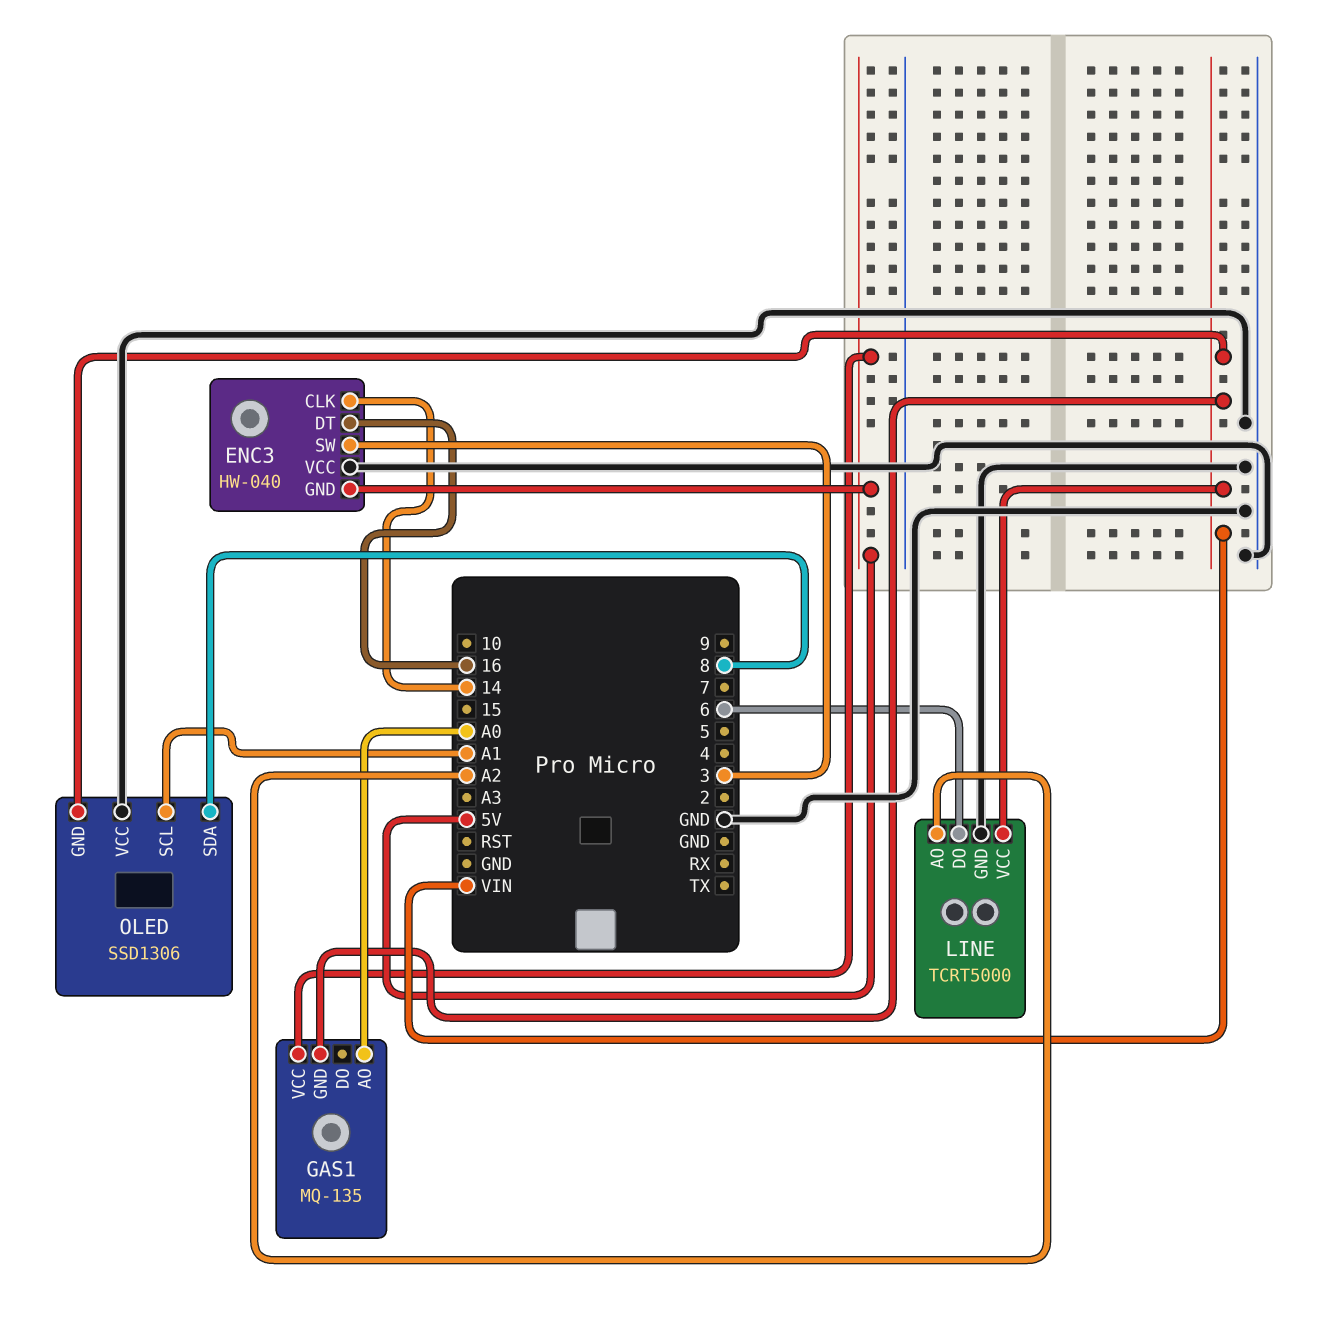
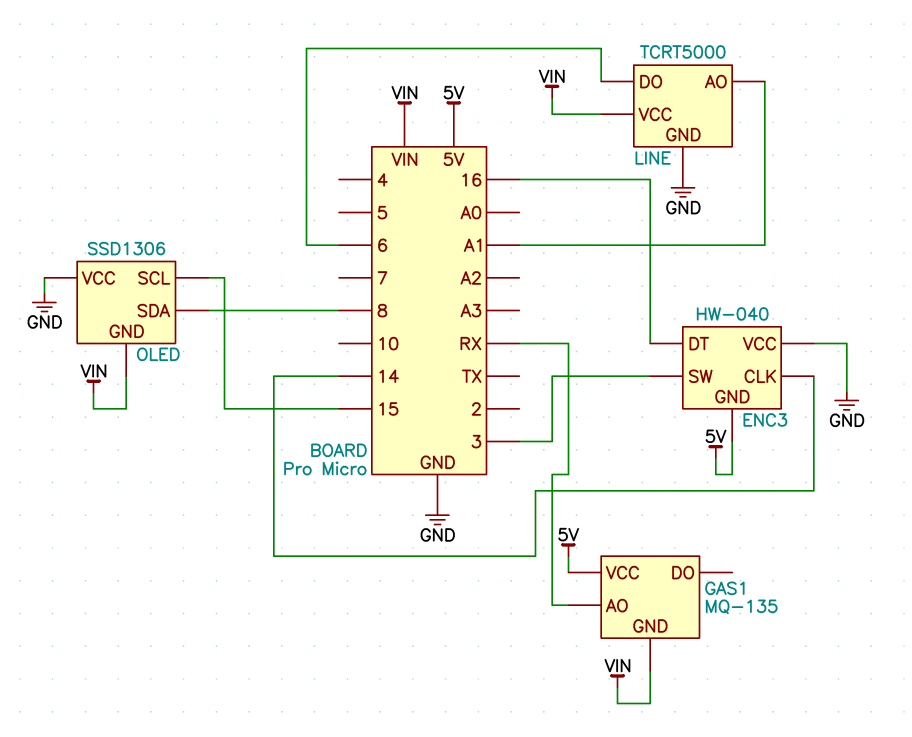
GAS1 pin AO: A0 -> RX
LINE pin AO: A2 -> A1
OLED pin SCL: A1 -> 15

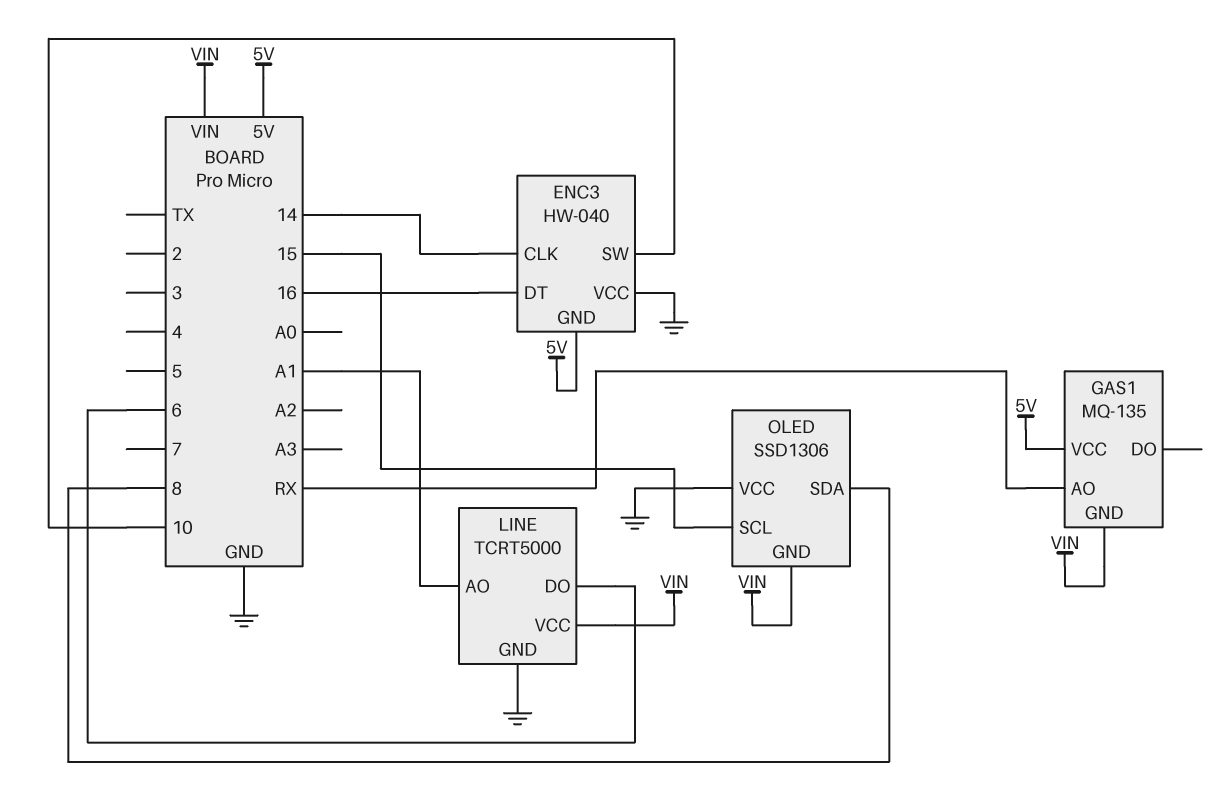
ENC3 pin SW: 3 -> 10

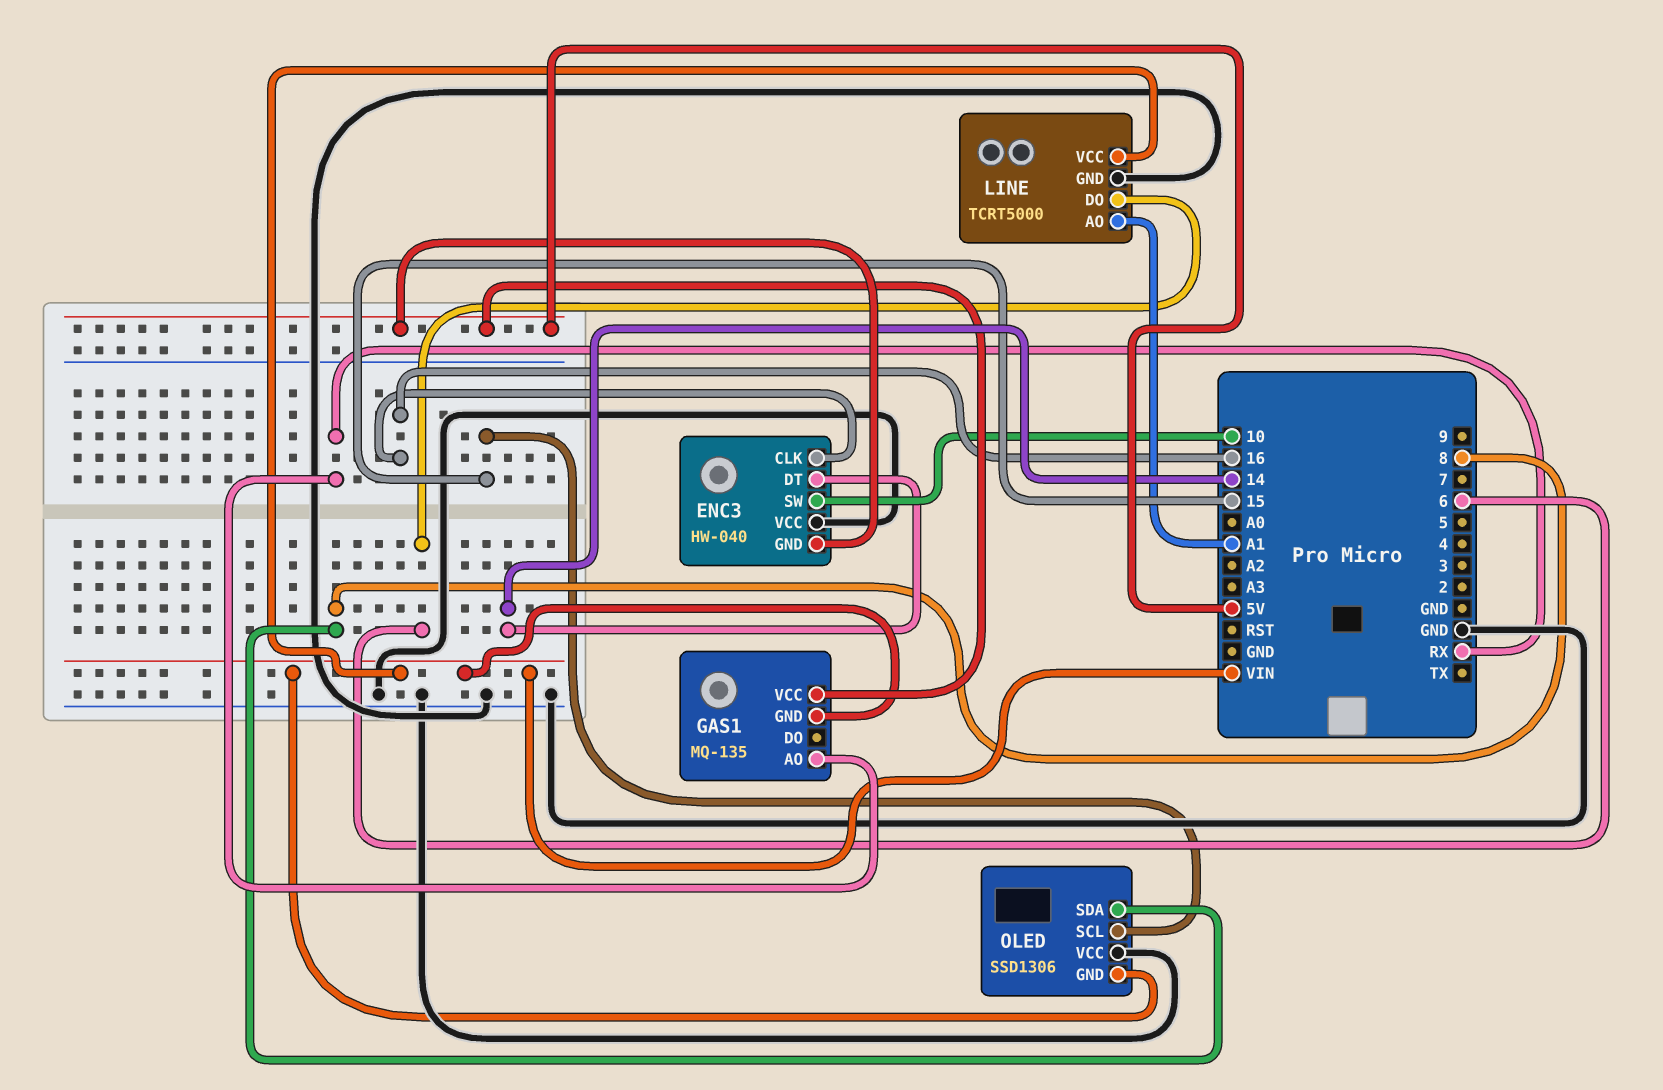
ENC3 pin CLK: 14 -> 16
ENC3 pin DT: 16 -> 14

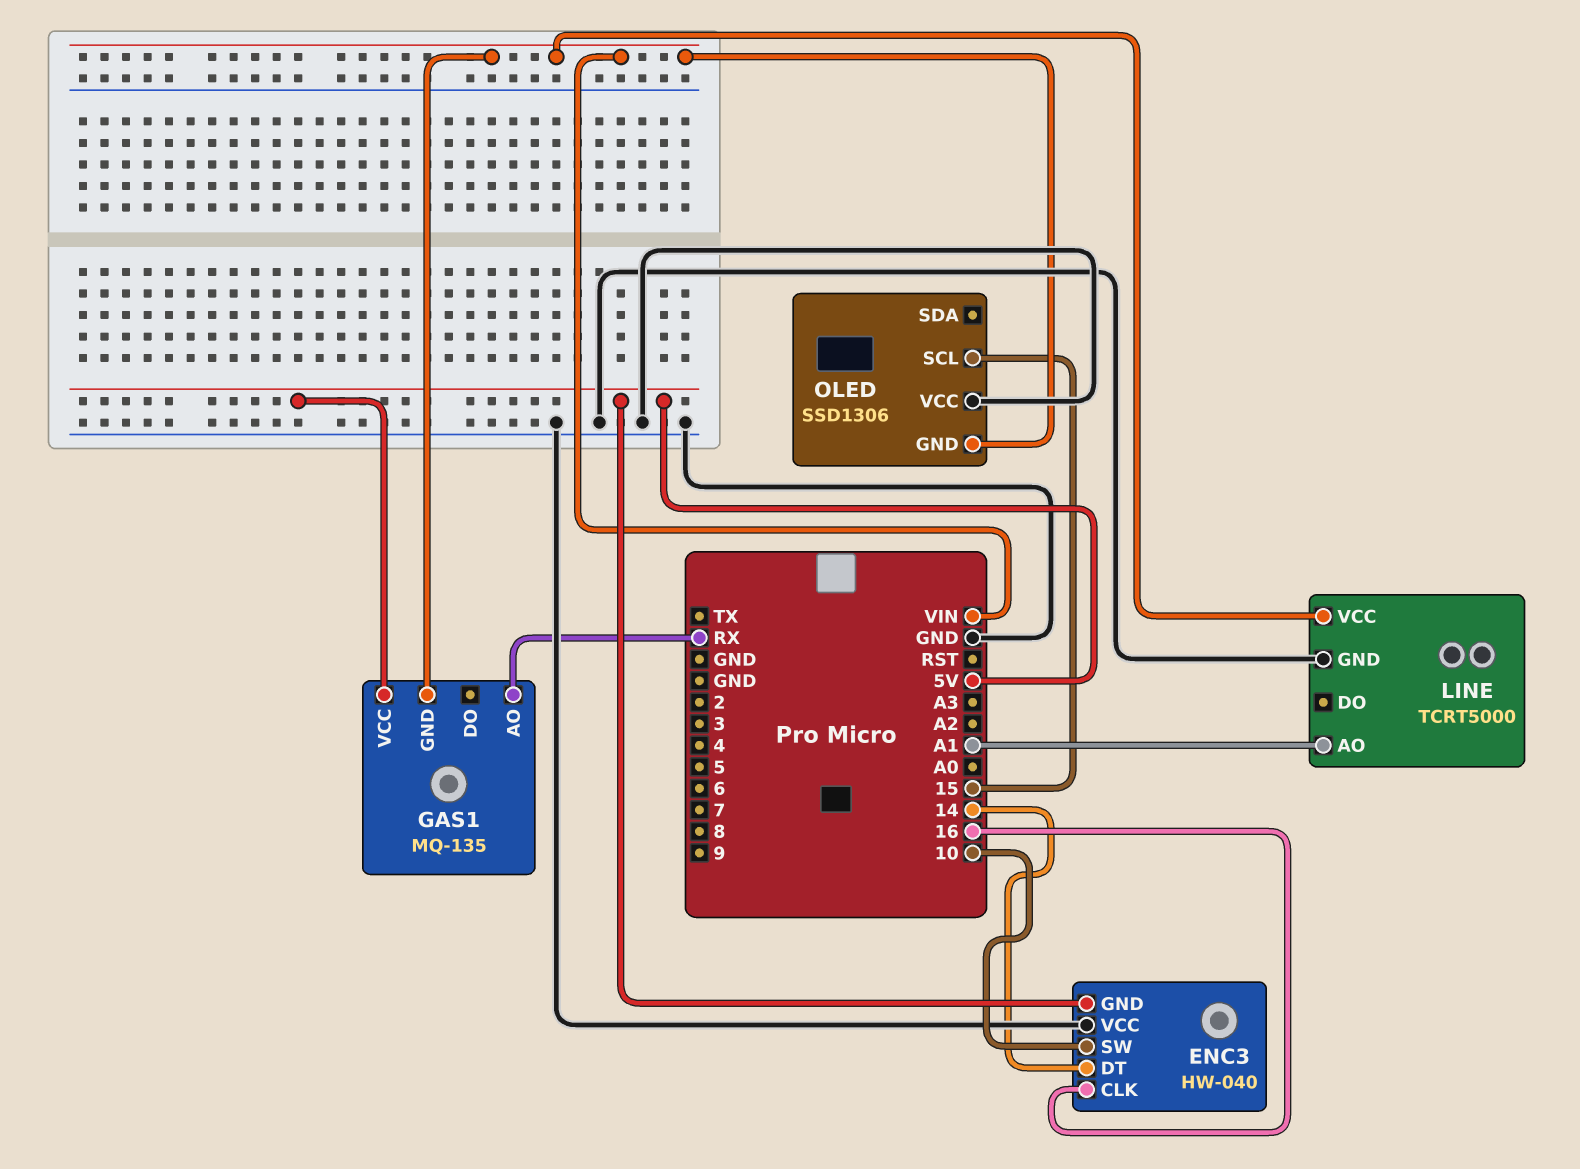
LINE pin DO: 6 -> none
OLED pin SDA: 8 -> none

